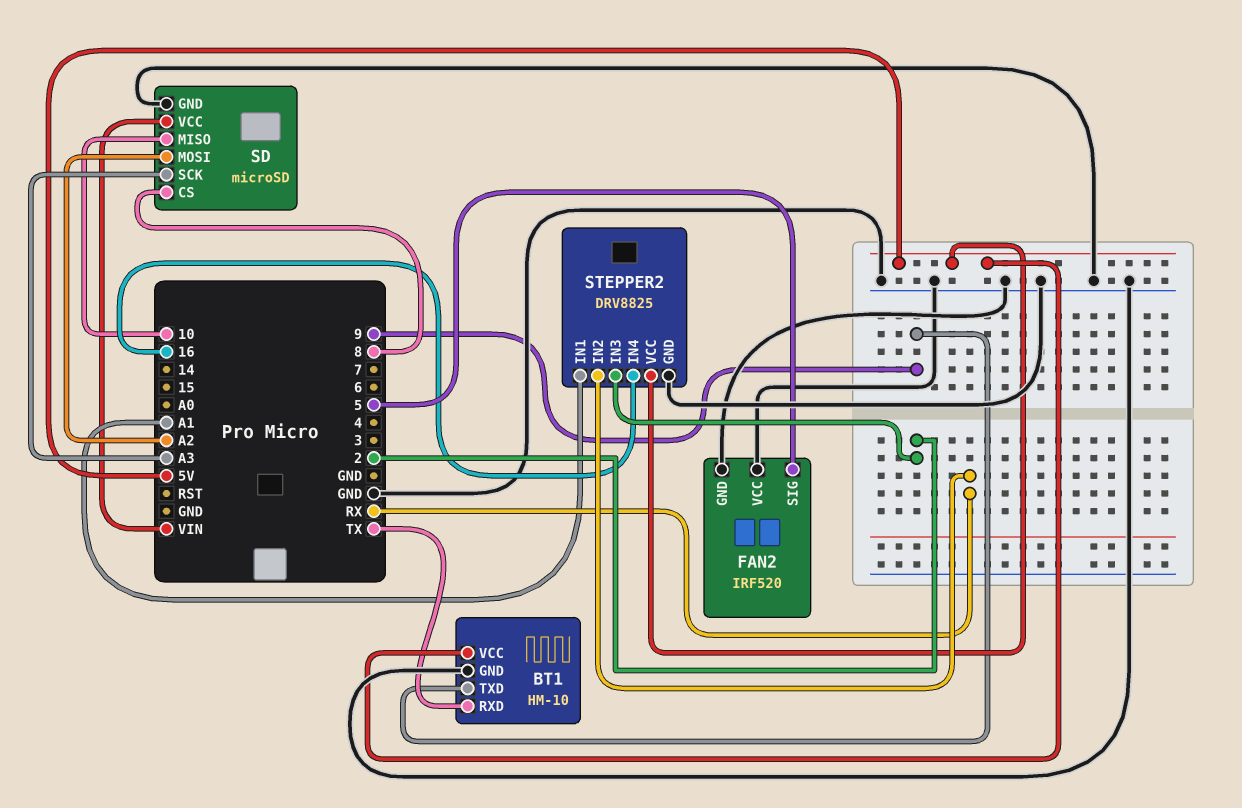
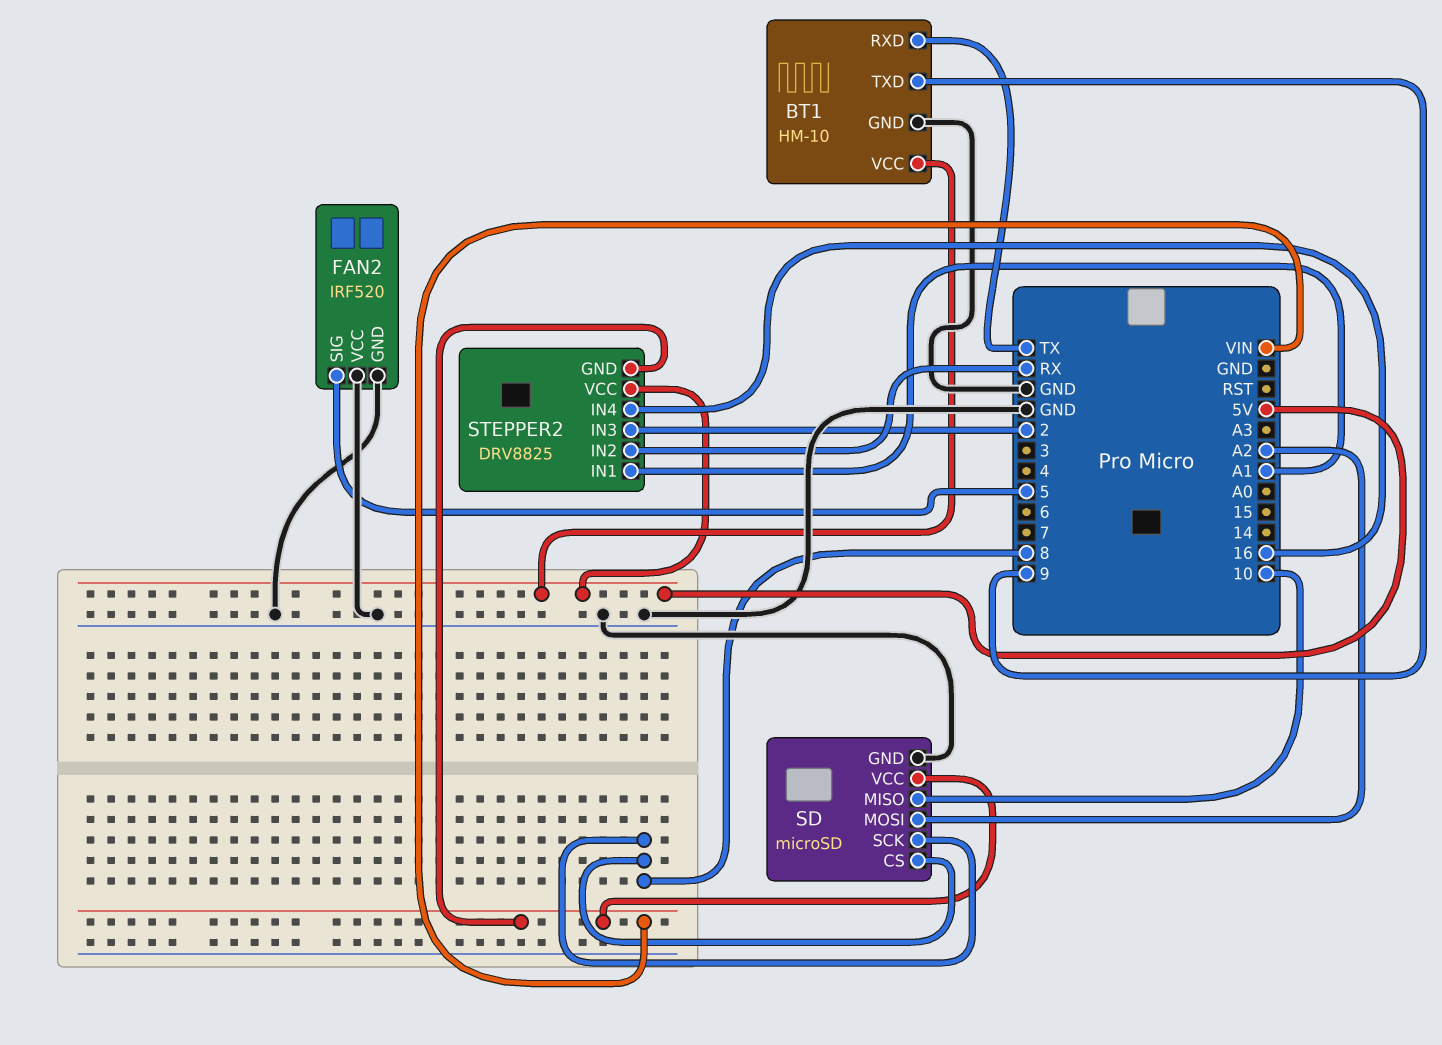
SD pin SCK: A3 -> 8
STEPPER2 pin GND: GND -> VIN

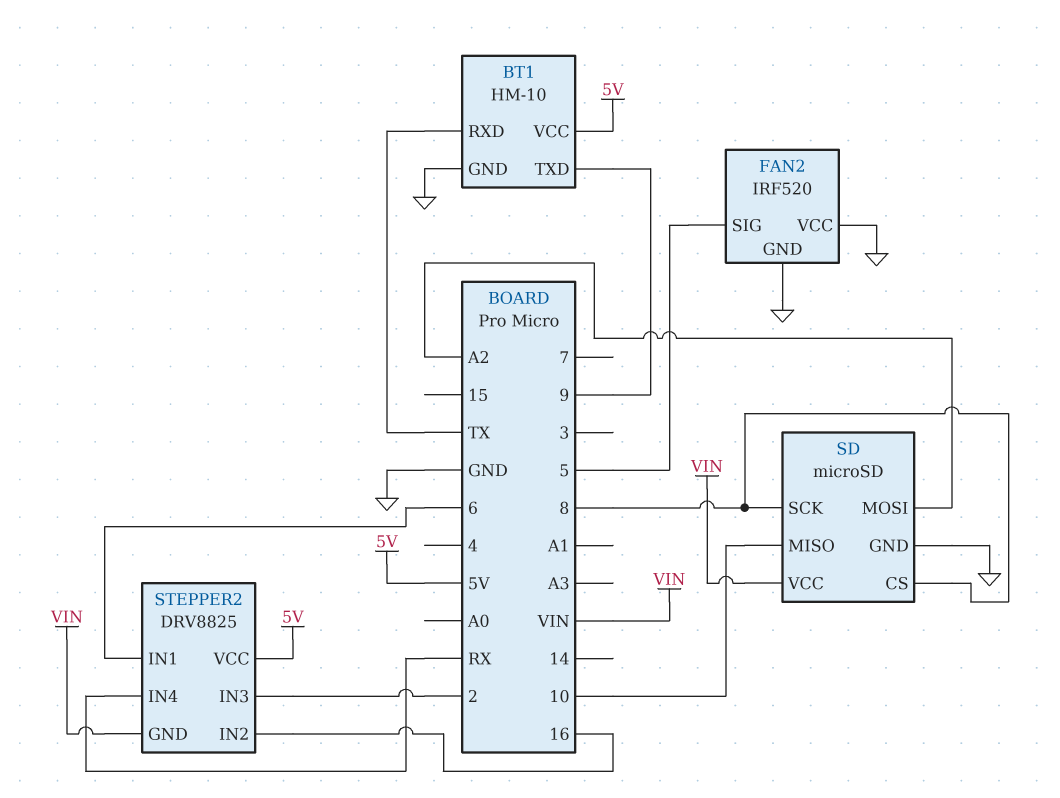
STEPPER2 pin IN1: A1 -> 6
STEPPER2 pin IN2: RX -> 16
STEPPER2 pin IN4: 16 -> RX

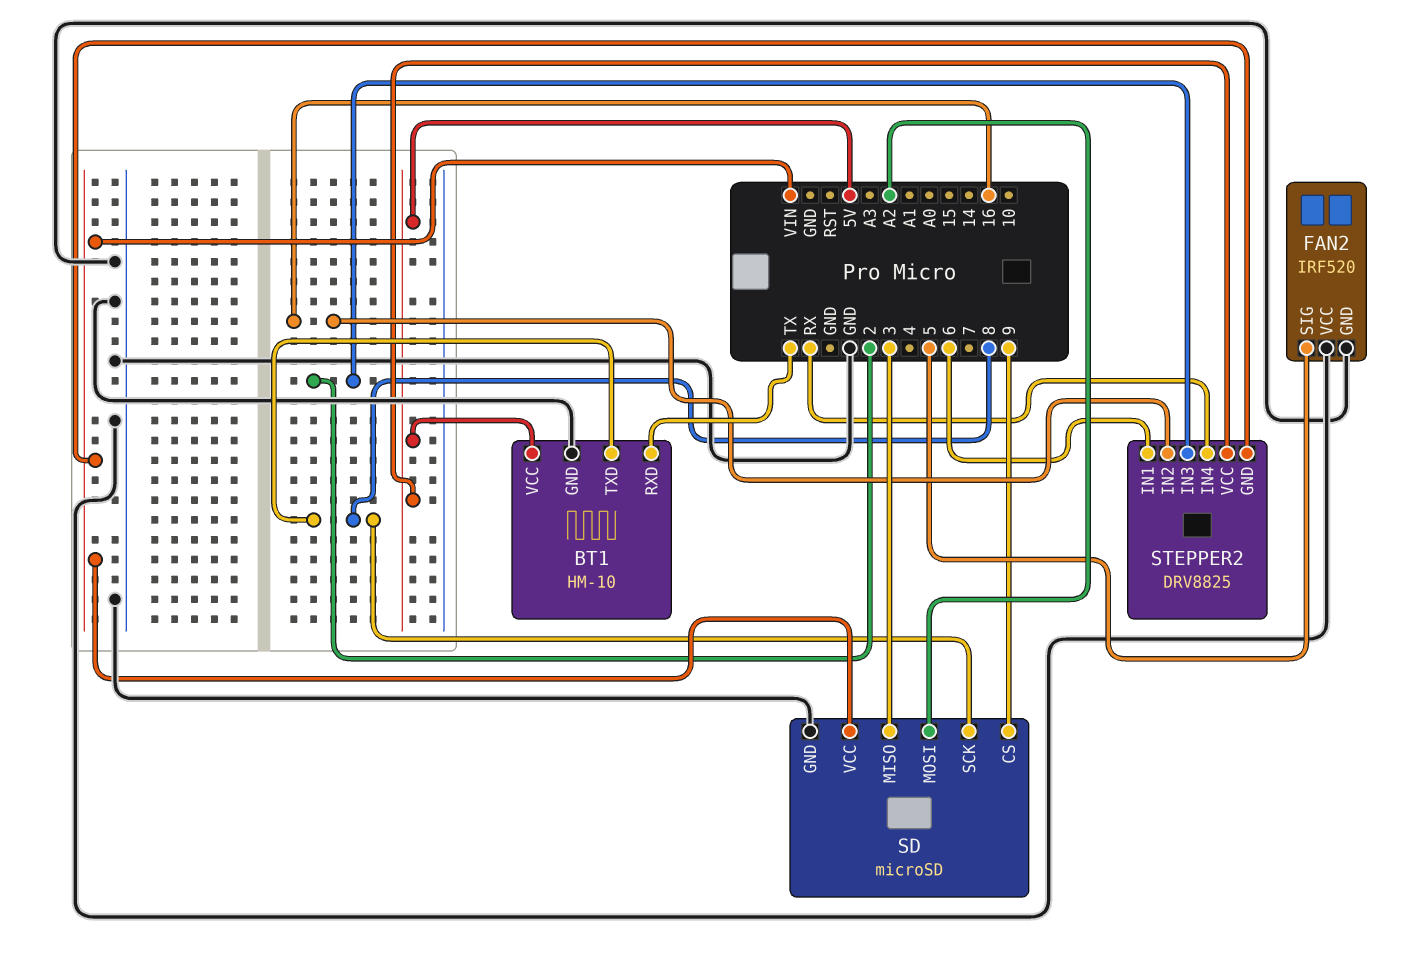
BT1 pin TXD: 9 -> 8
SD pin CS: 8 -> 9
SD pin MISO: 10 -> 3

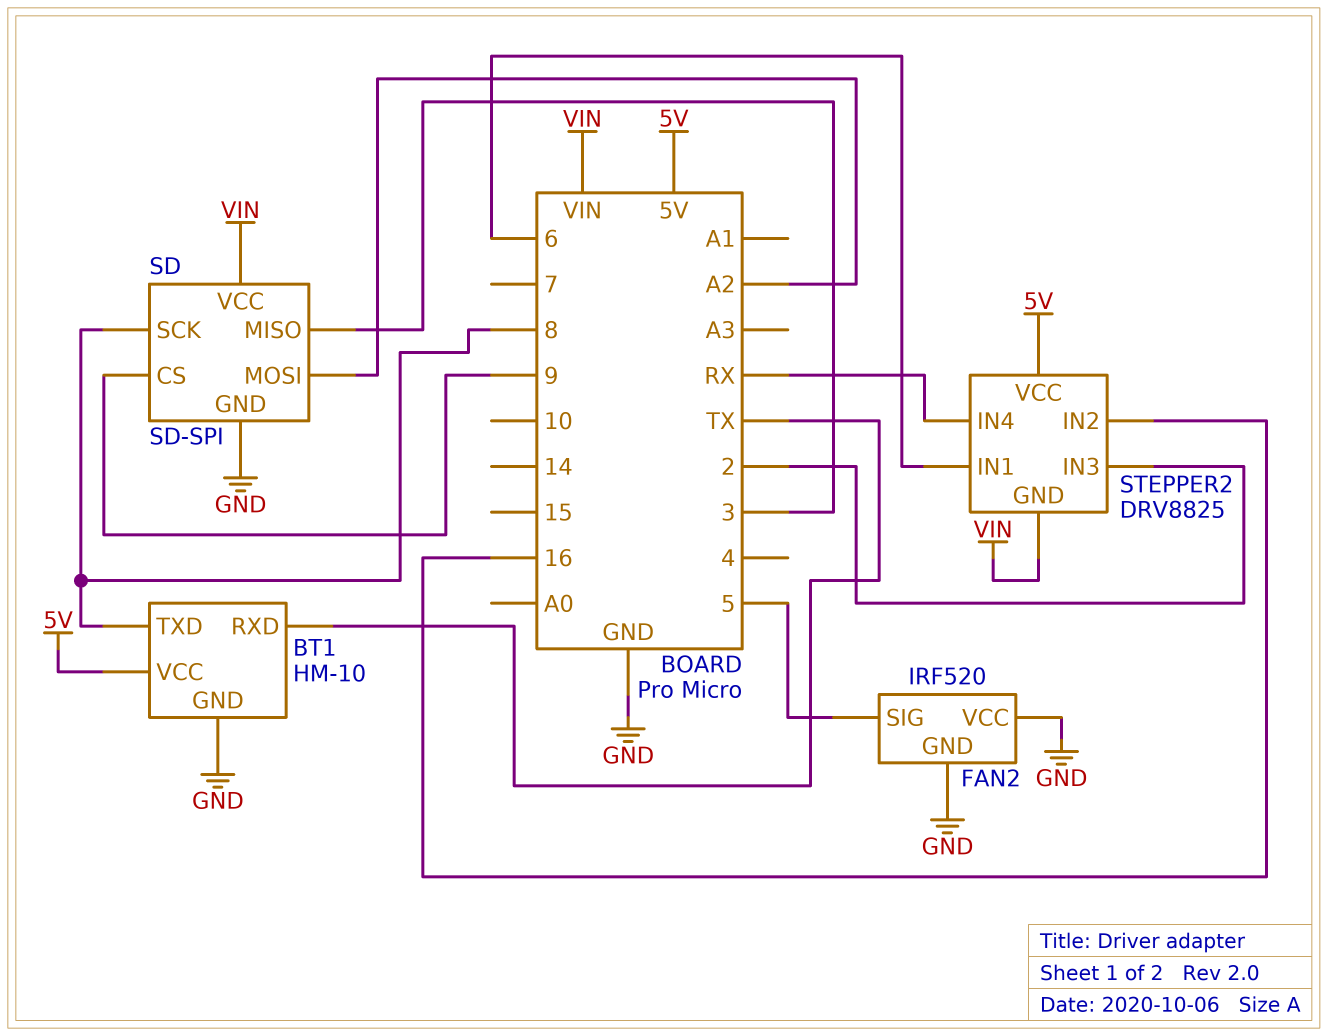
SD: microSD -> SD-SPI

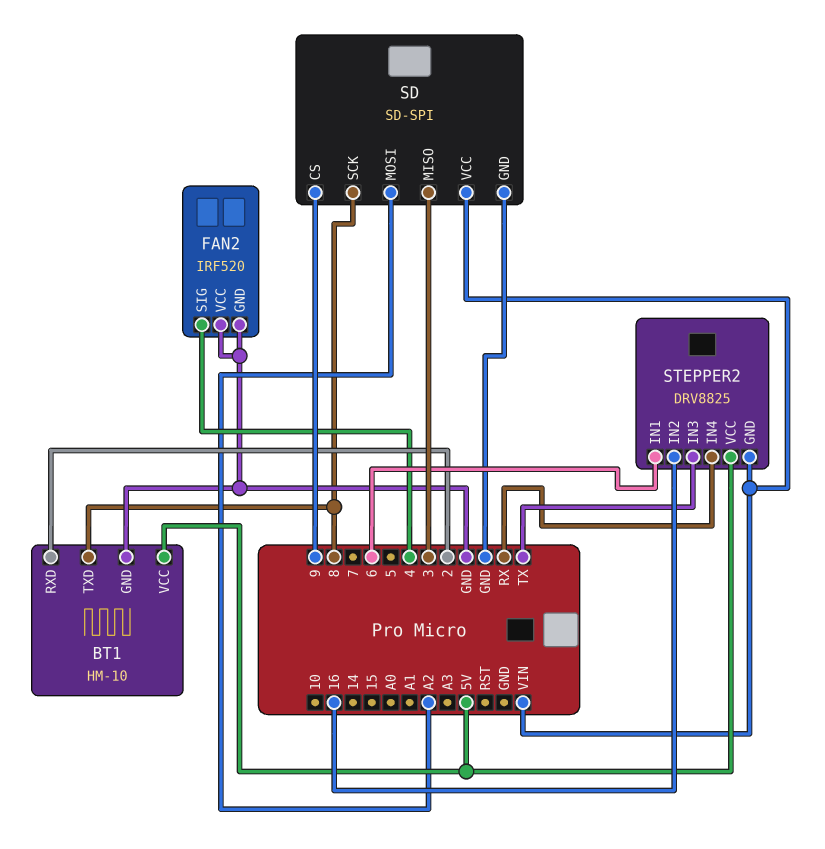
BT1 pin RXD: TX -> 2
FAN2 pin SIG: 5 -> 4
STEPPER2 pin IN3: 2 -> TX

